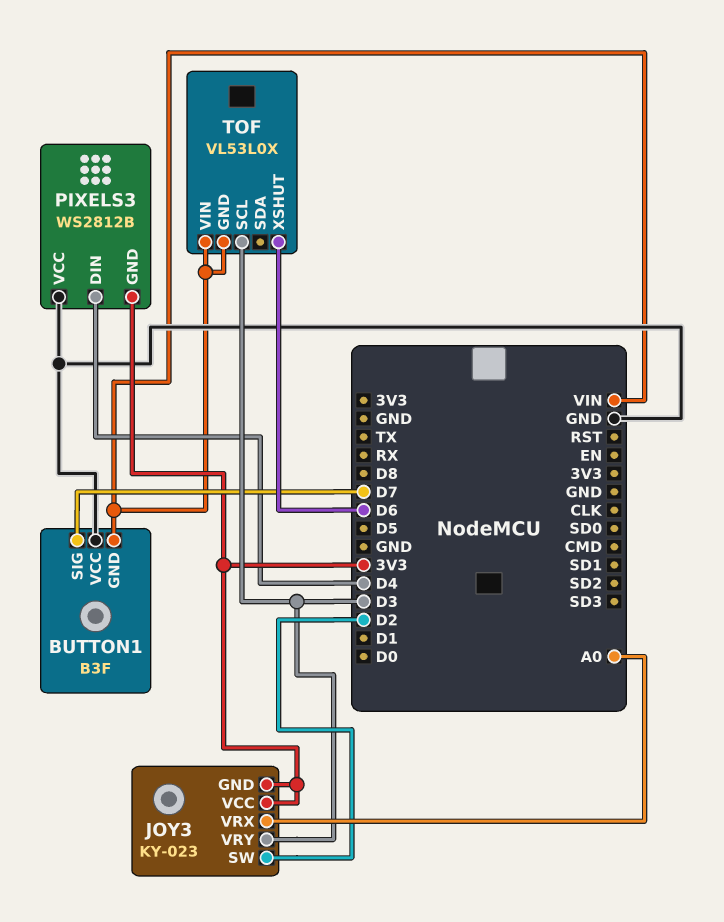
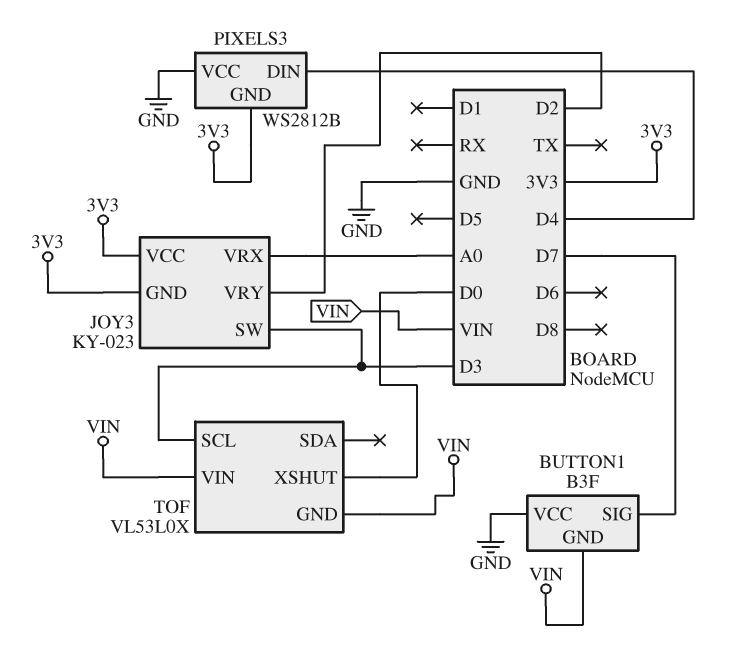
JOY3 pin SW: D2 -> D3
JOY3 pin VRY: D3 -> D2
TOF pin XSHUT: D6 -> D0

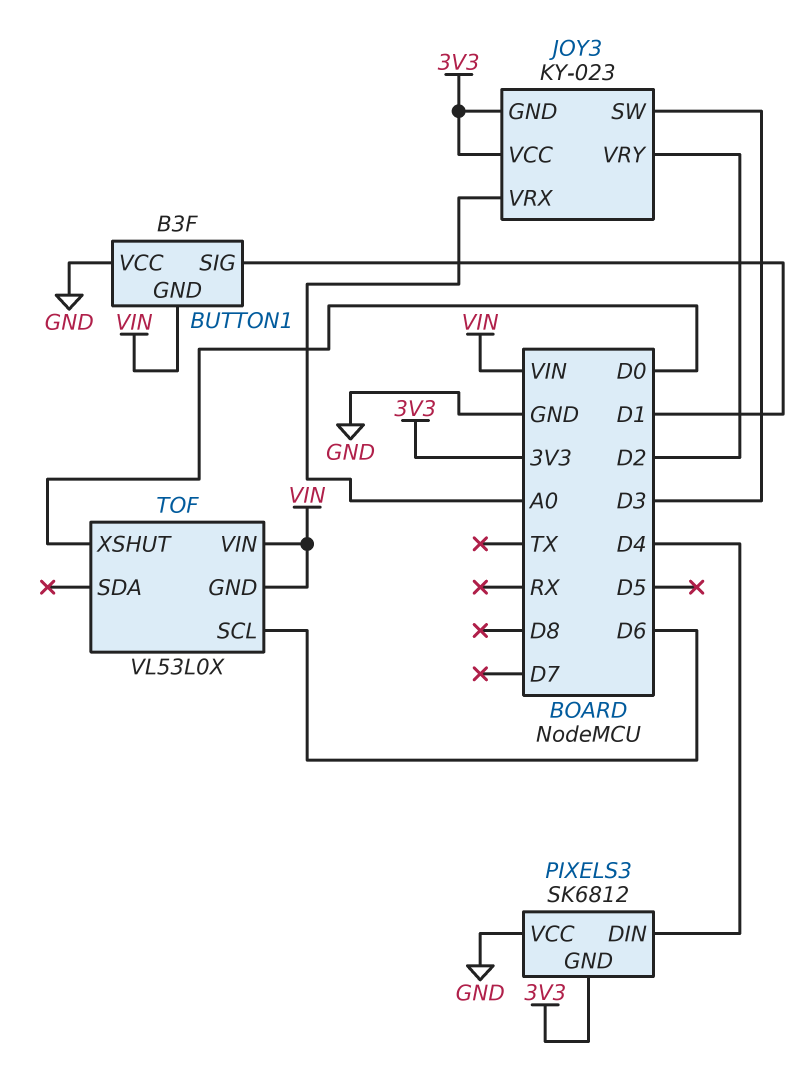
BUTTON1 pin SIG: D7 -> D1
PIXELS3: WS2812B -> SK6812
TOF pin SCL: D3 -> D6

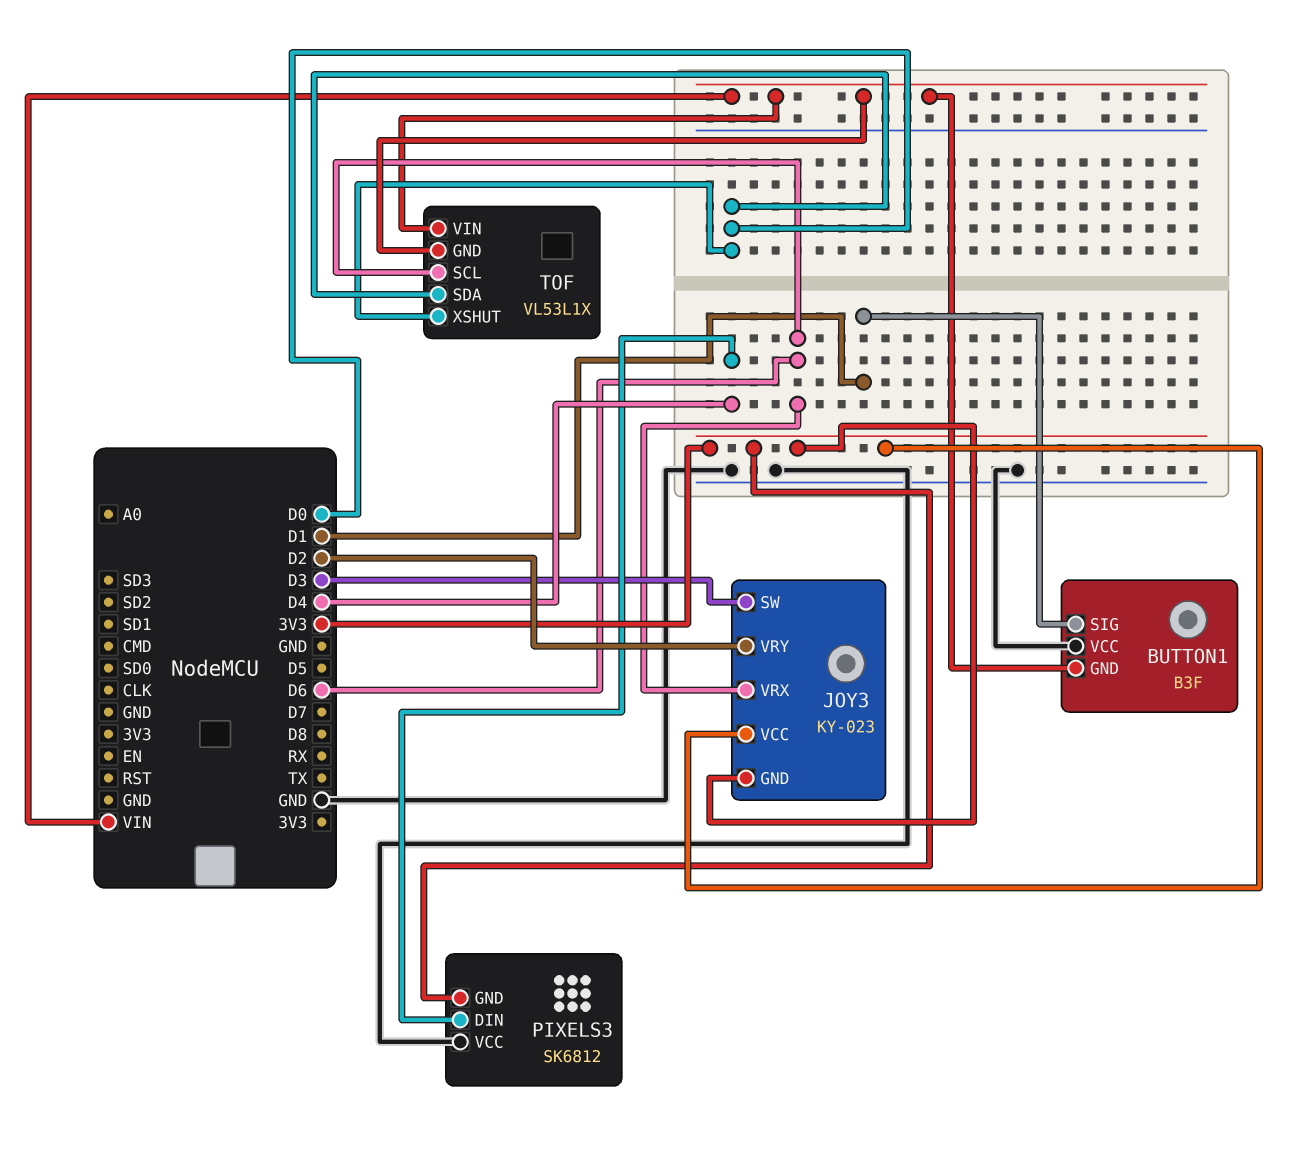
JOY3 pin VRX: A0 -> D6
TOF: VL53L0X -> VL53L1X
TOF pin SDA: none -> D0

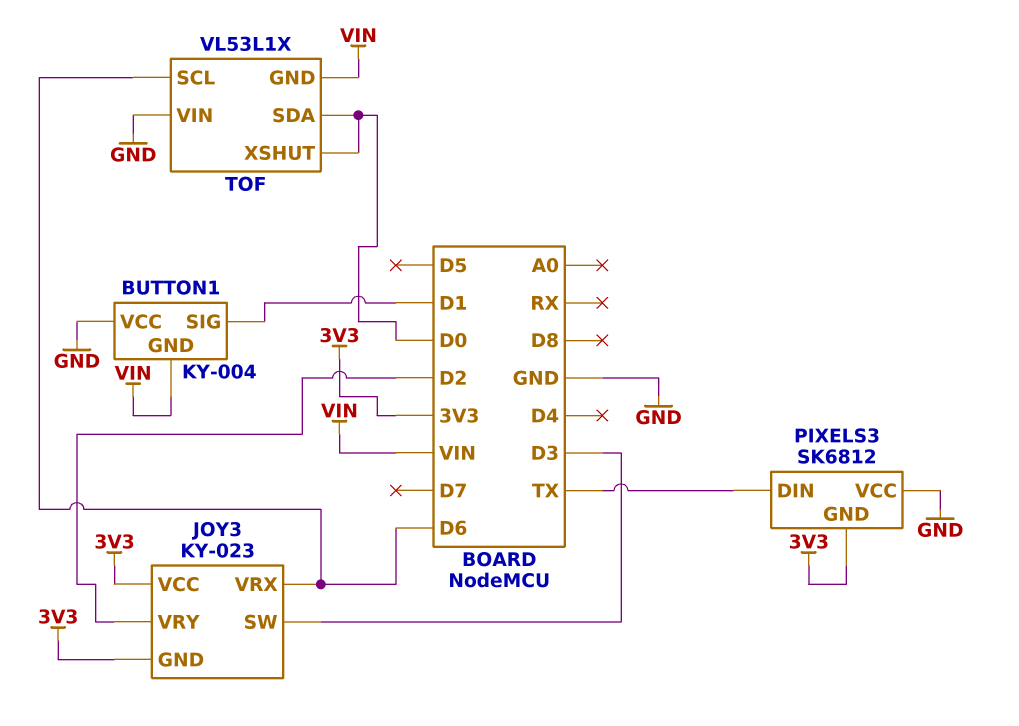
BUTTON1: B3F -> KY-004
PIXELS3 pin DIN: D4 -> TX
TOF pin VIN: VIN -> GND

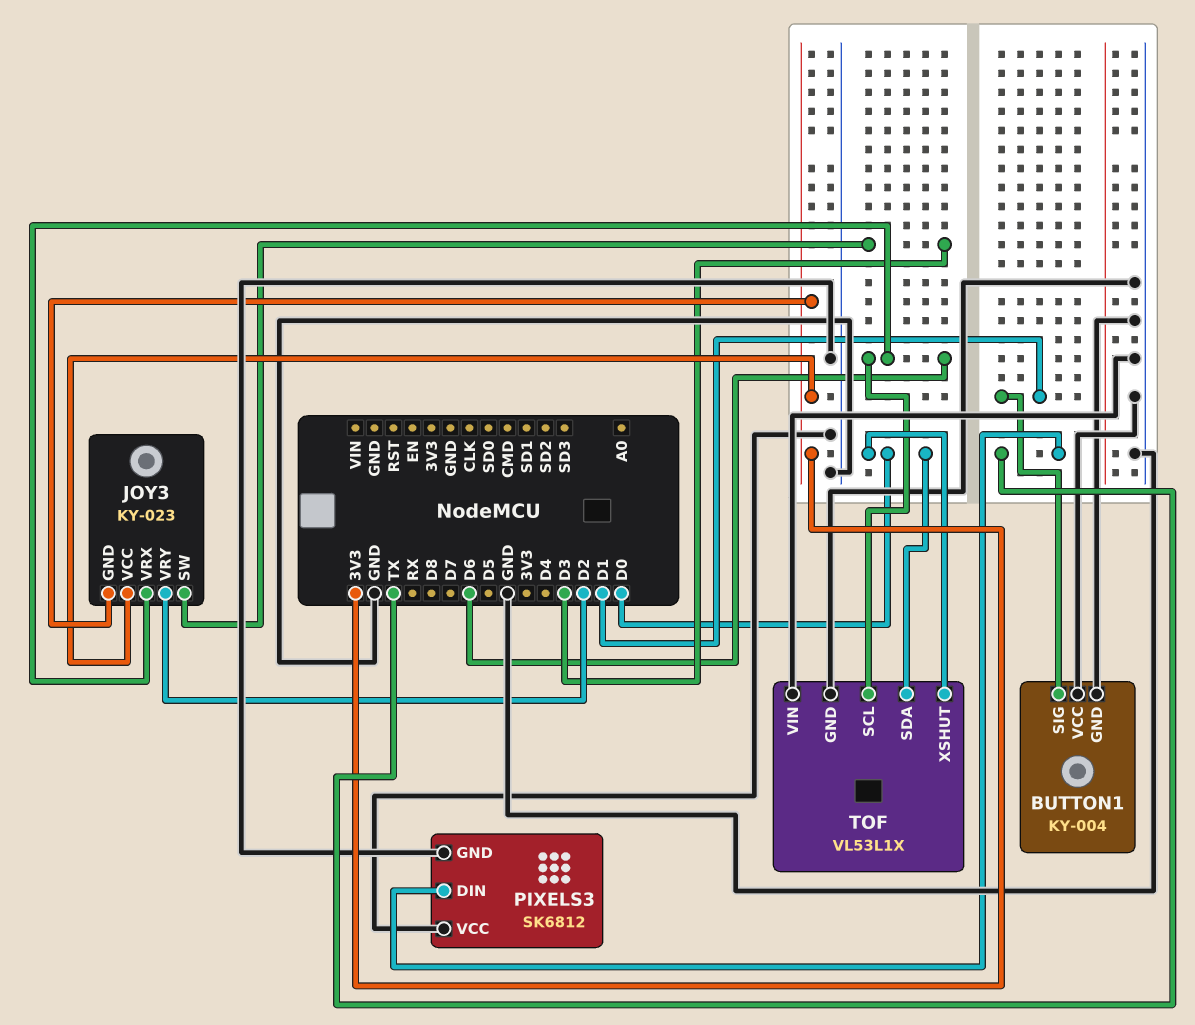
BUTTON1 pin GND: VIN -> GND
PIXELS3 pin GND: 3V3 -> GND
TOF pin GND: VIN -> GND

